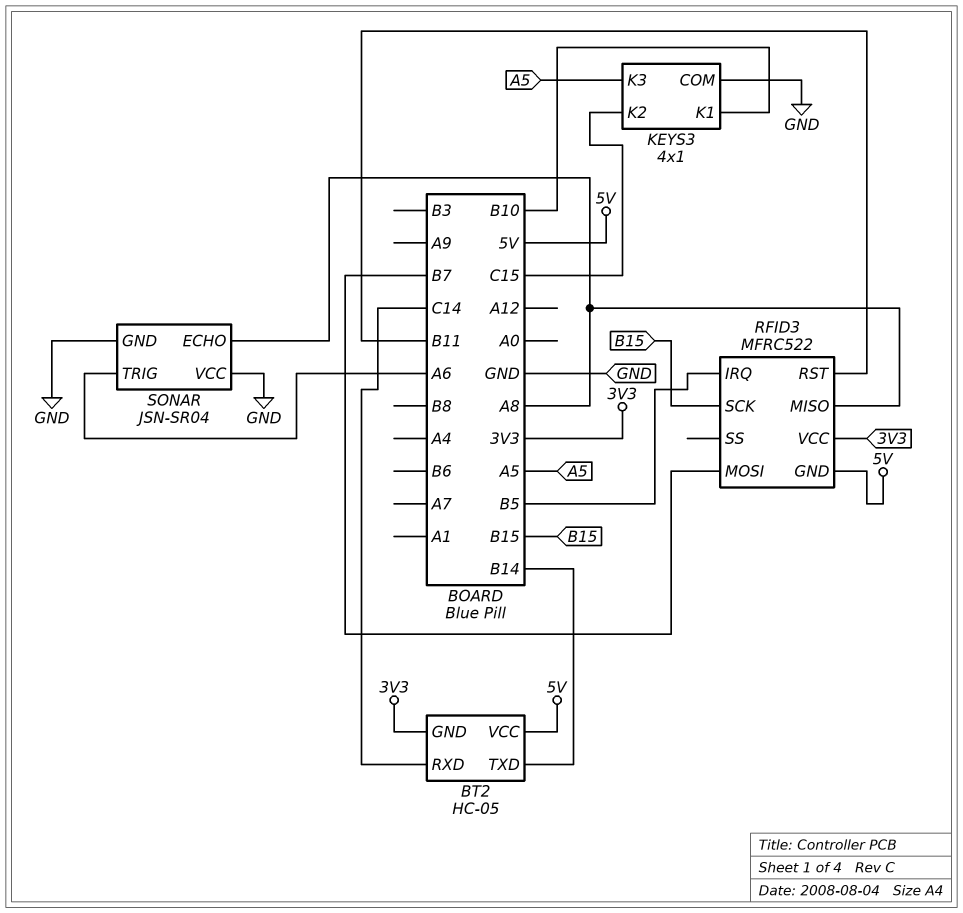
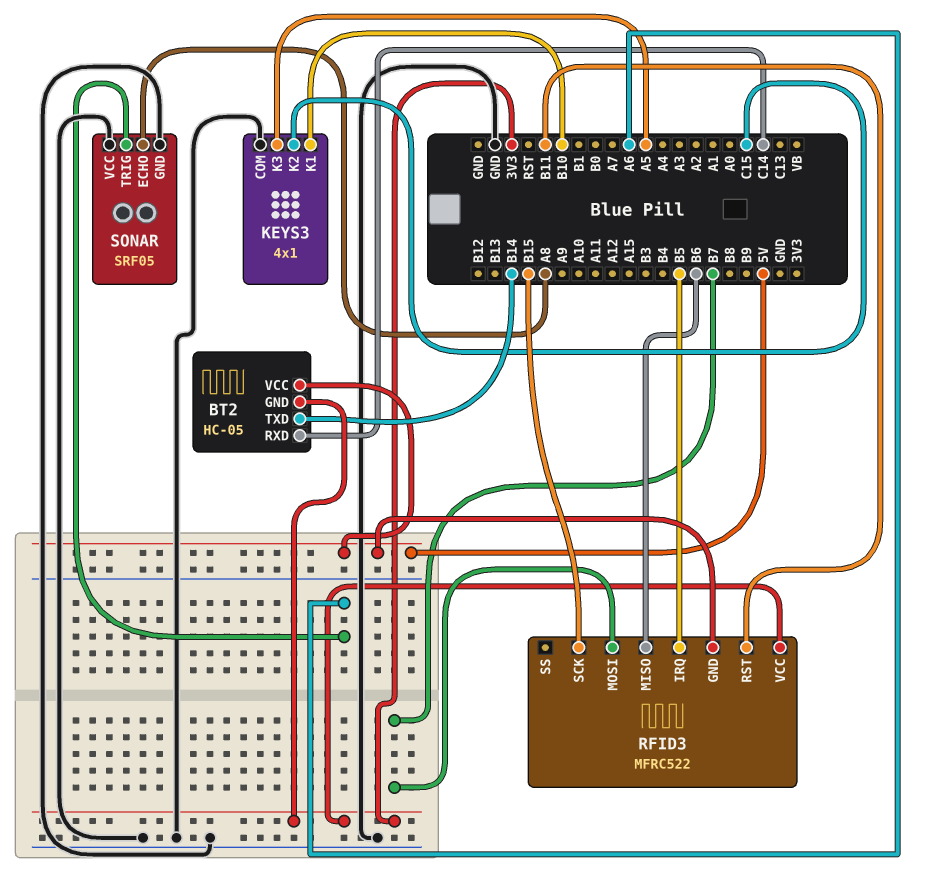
RFID3 pin MISO: A8 -> B6
SONAR: JSN-SR04 -> SRF05

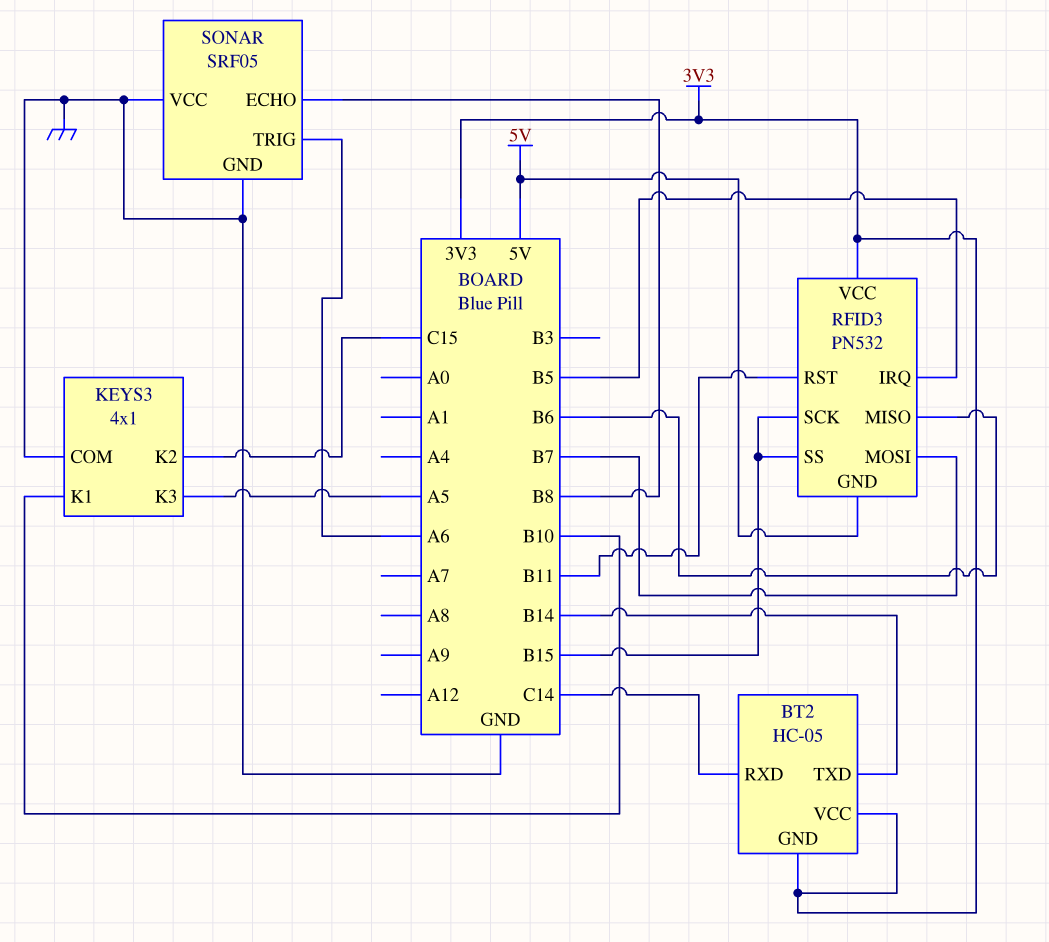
BT2 pin VCC: 5V -> 3V3
RFID3: MFRC522 -> PN532
RFID3 pin SS: none -> B15
SONAR pin ECHO: A8 -> B8

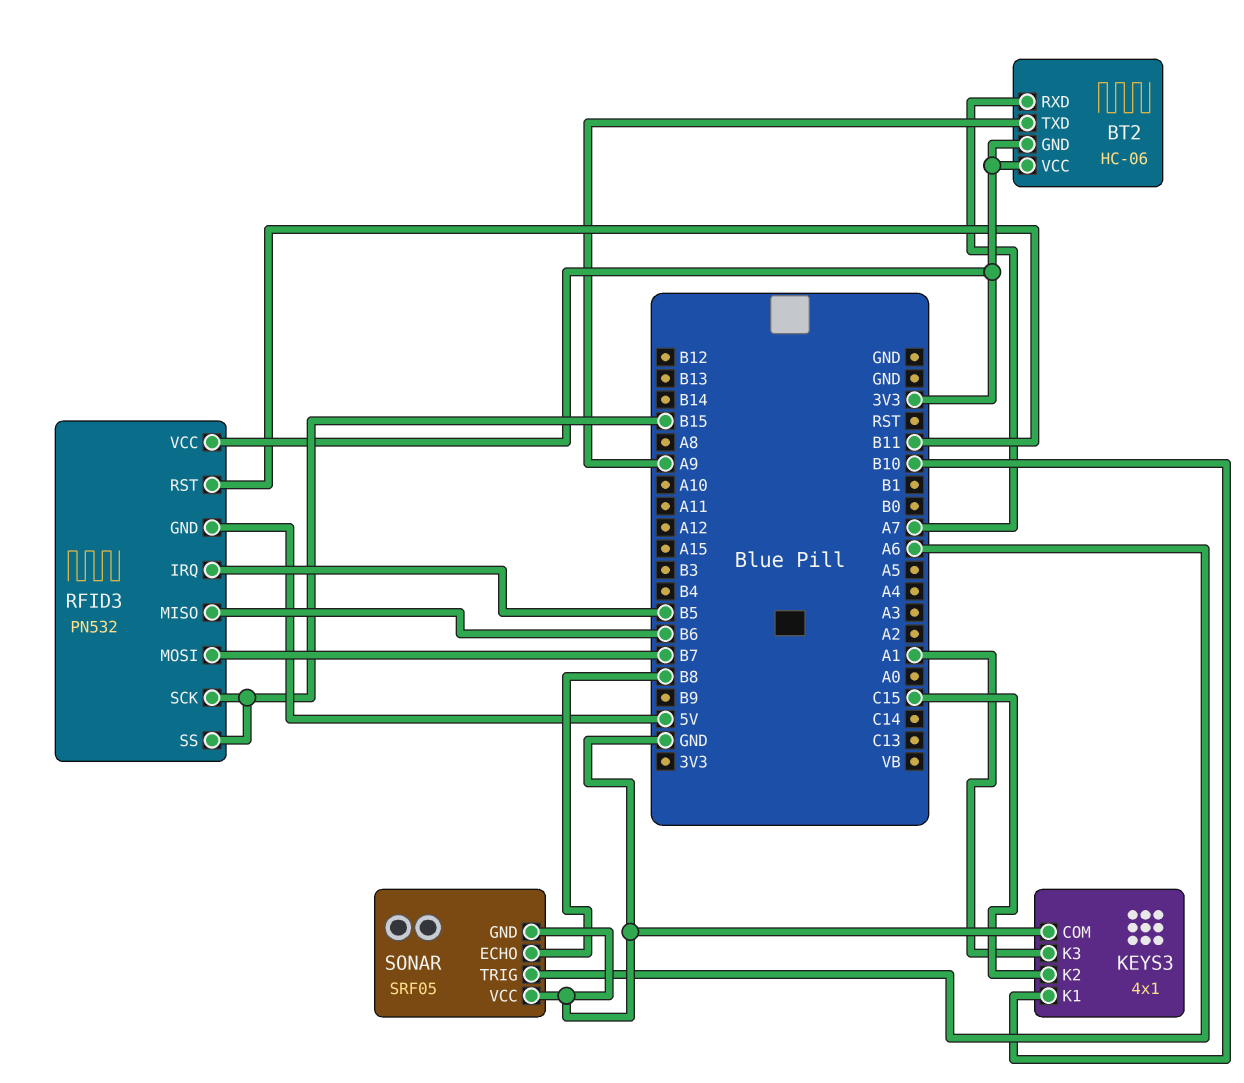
BT2: HC-05 -> HC-06
BT2 pin RXD: C14 -> A7
BT2 pin TXD: B14 -> A9
KEYS3 pin K3: A5 -> A1

